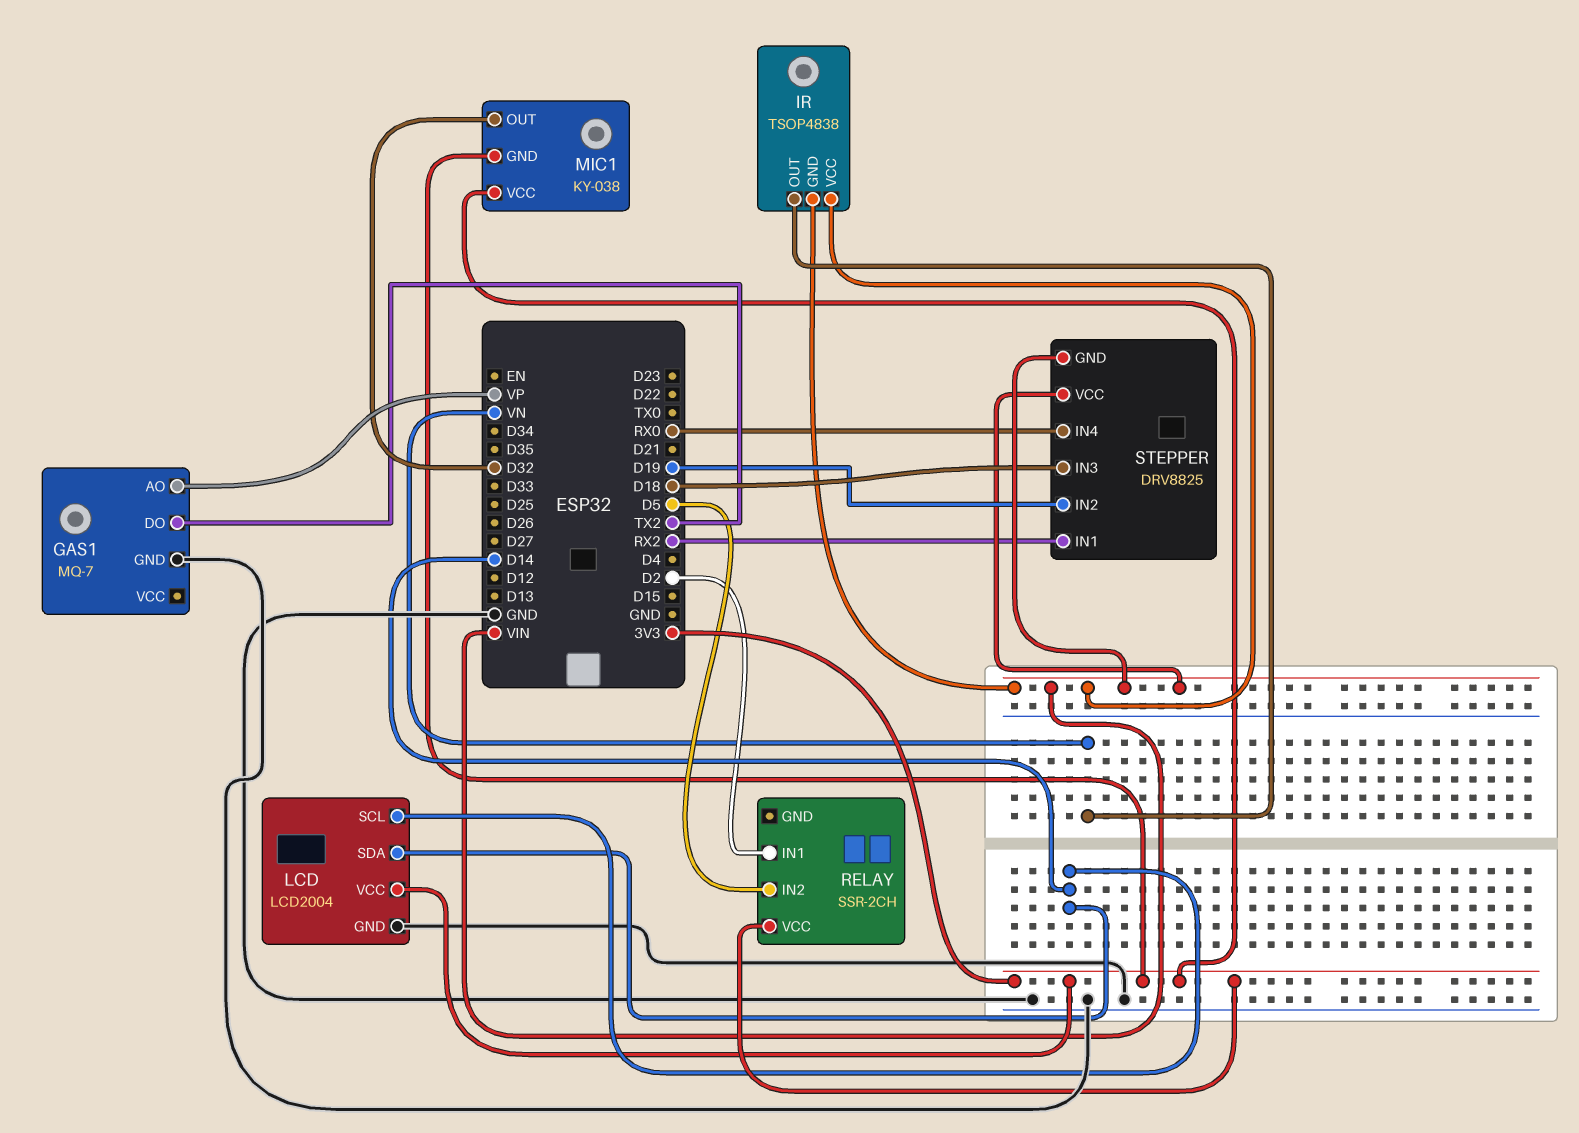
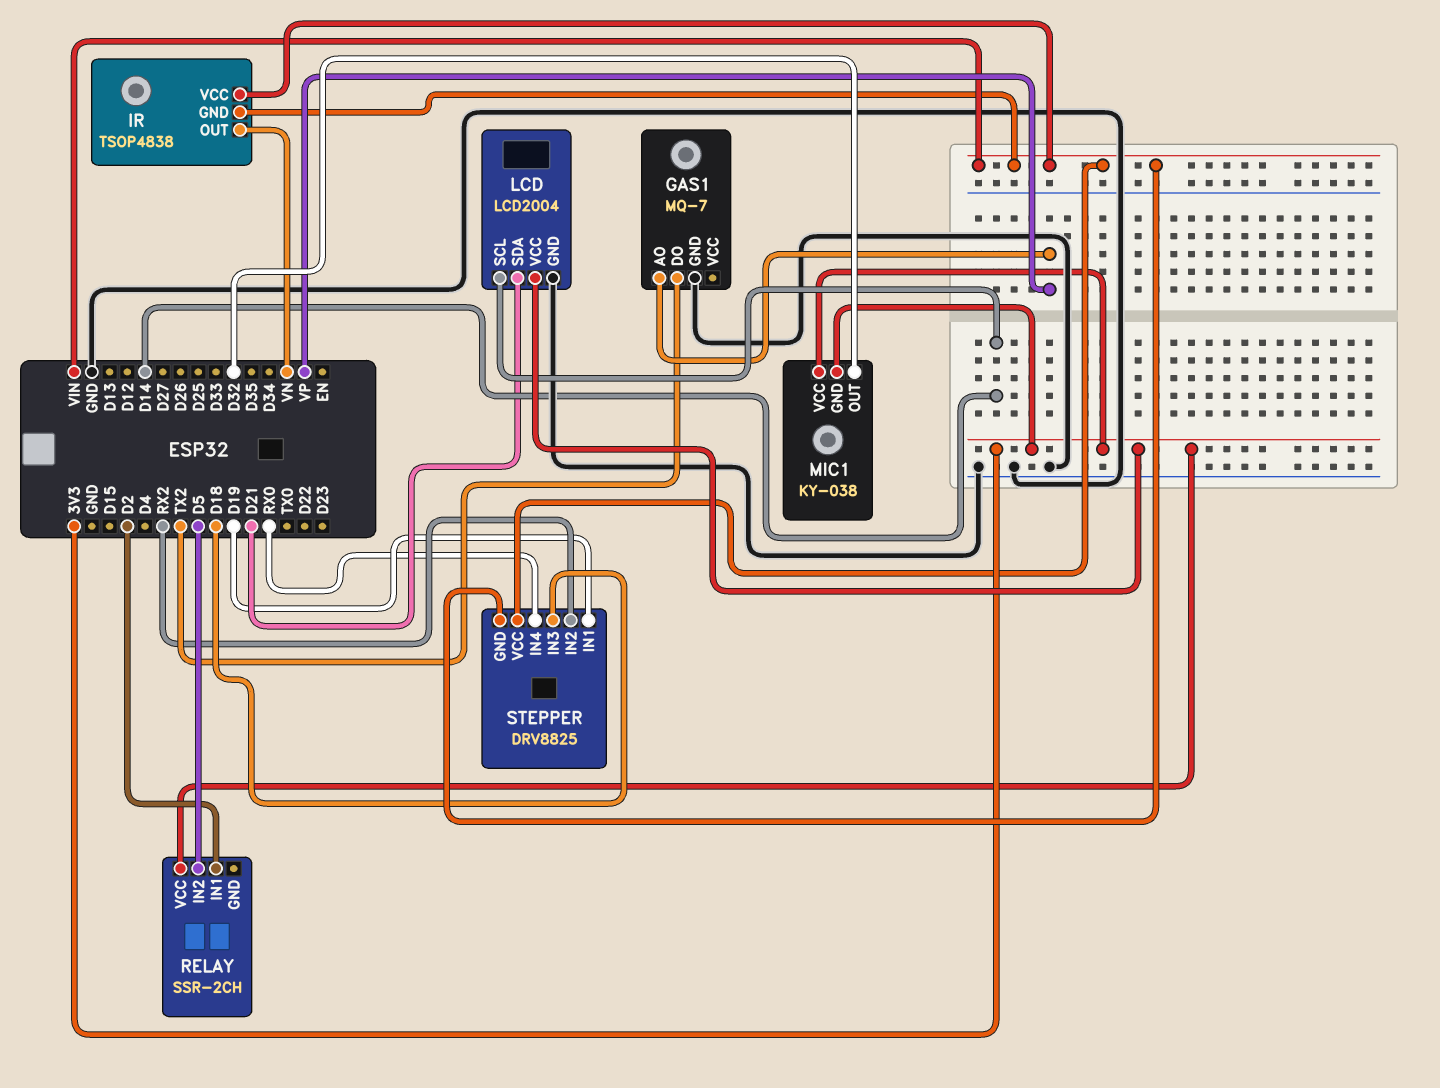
LCD pin SDA: D14 -> D21
STEPPER pin IN1: RX2 -> D19
STEPPER pin IN2: D19 -> RX2

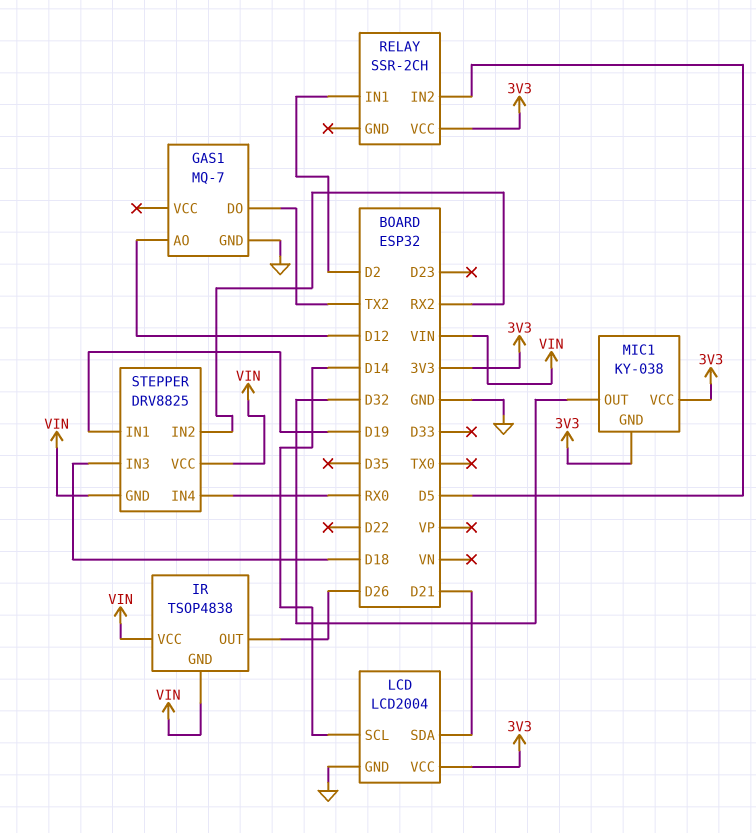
GAS1 pin AO: VP -> D12
IR pin OUT: VN -> D26

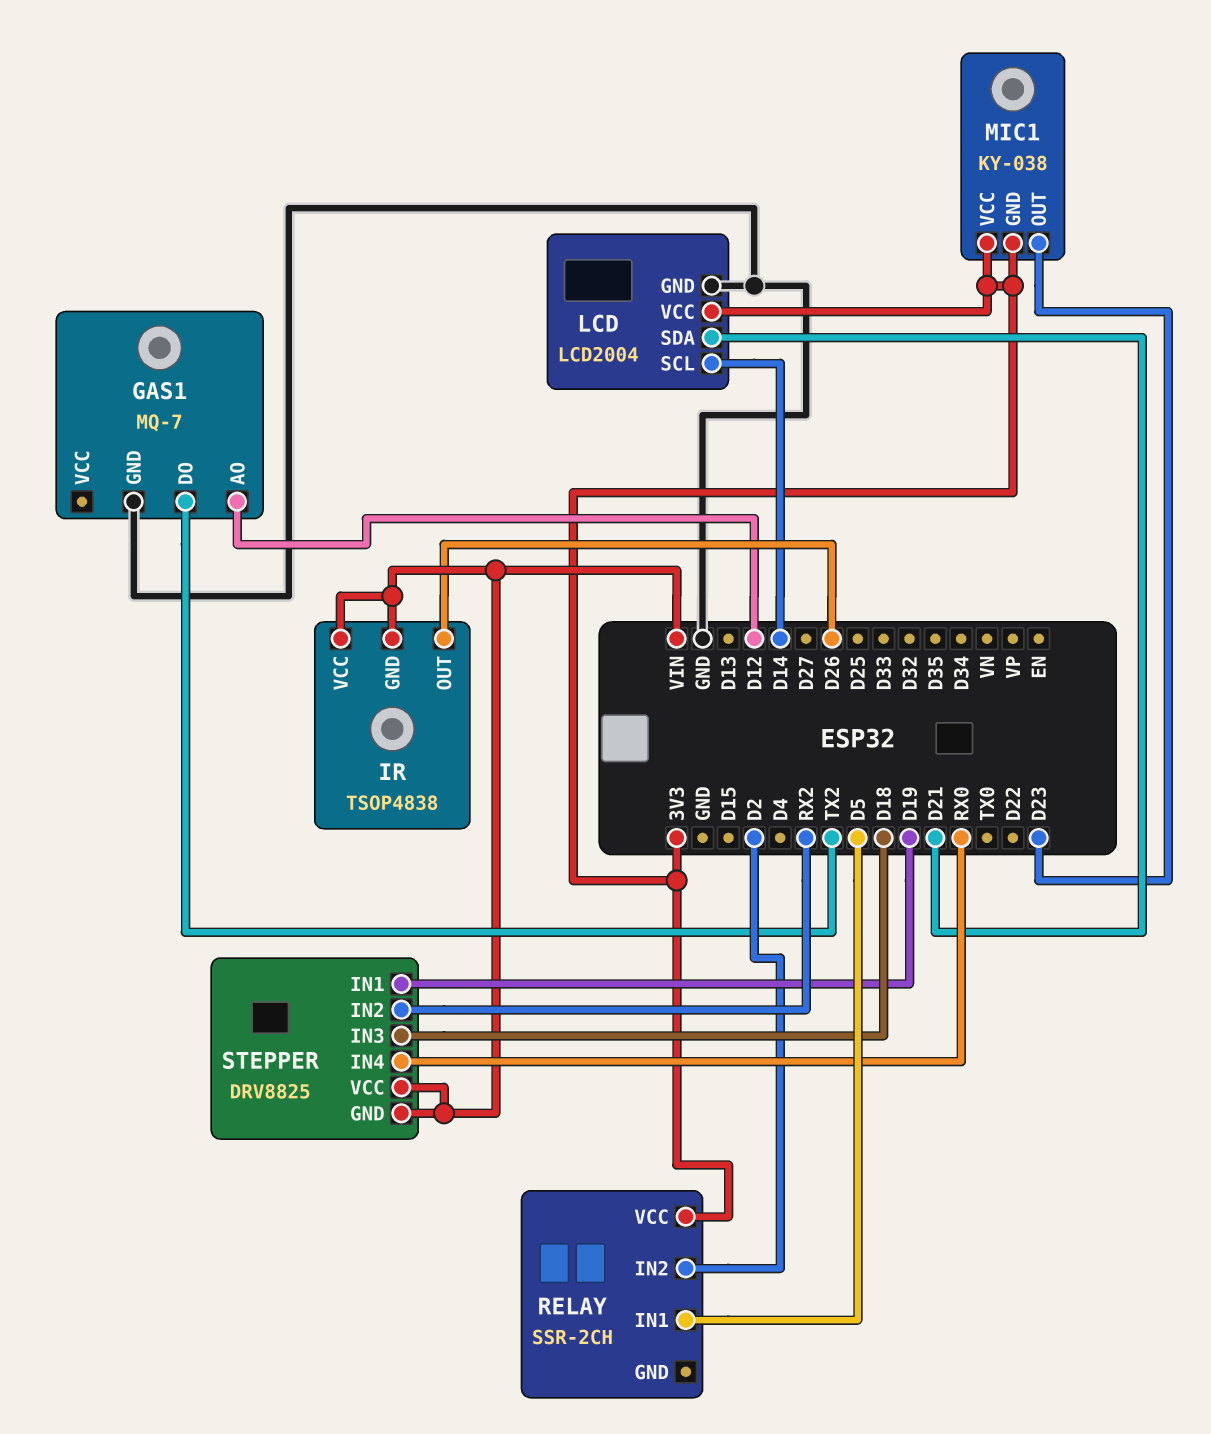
MIC1 pin OUT: D32 -> D23
RELAY pin IN1: D2 -> D5
RELAY pin IN2: D5 -> D2

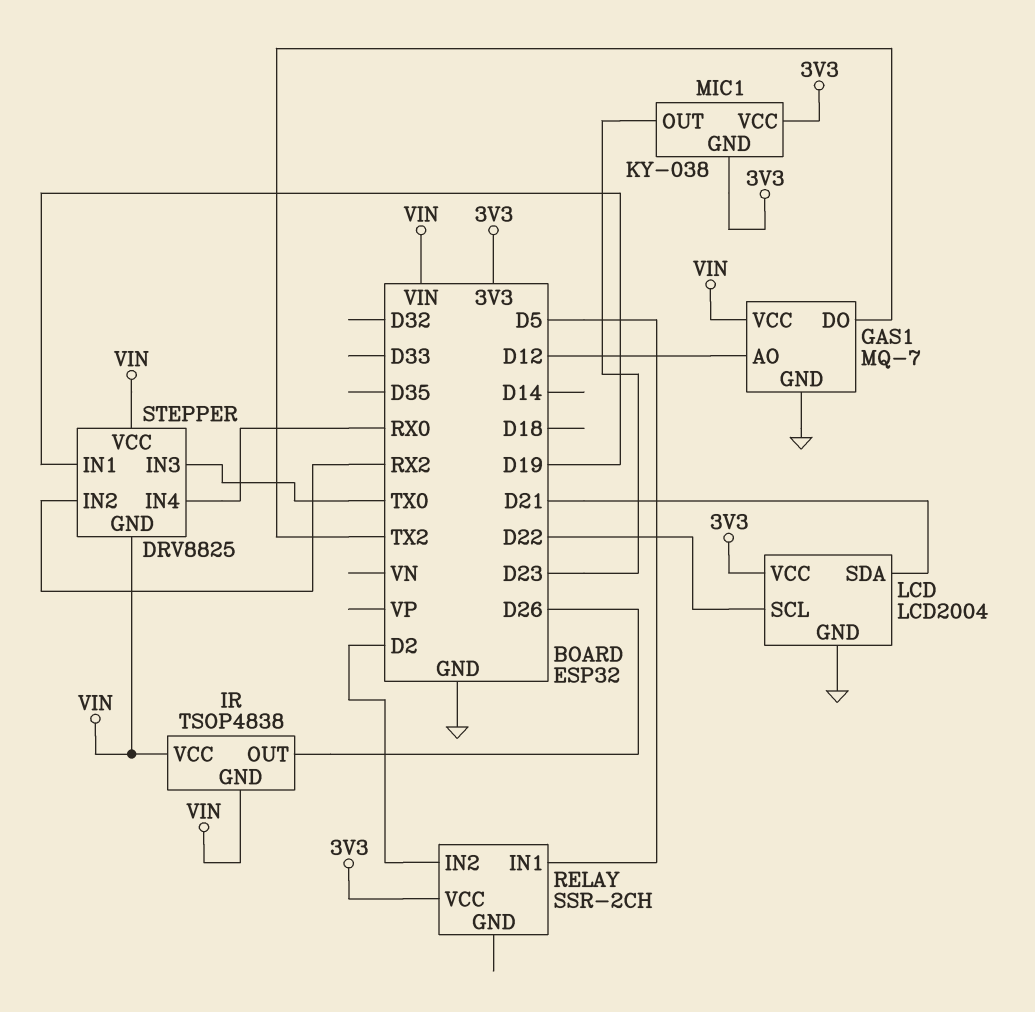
GAS1 pin VCC: none -> VIN
LCD pin SCL: D14 -> D22
STEPPER pin IN3: D18 -> TX0

